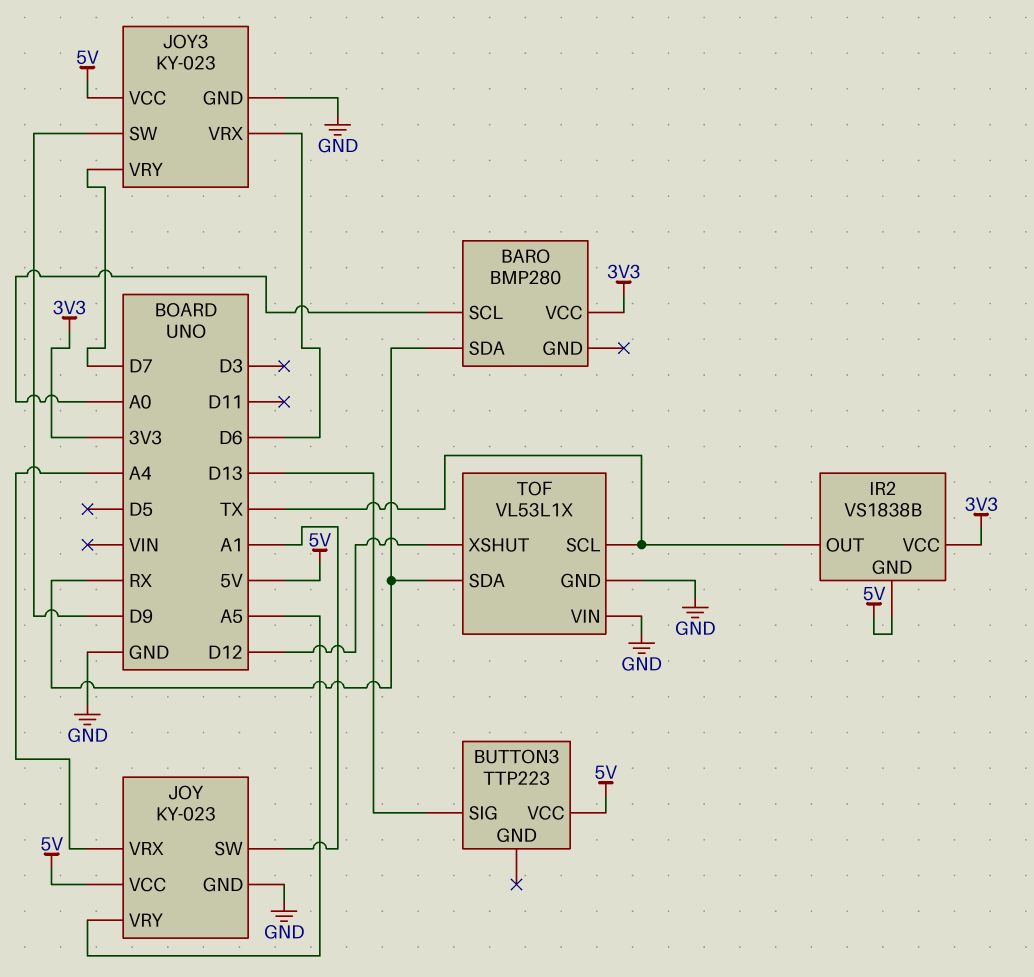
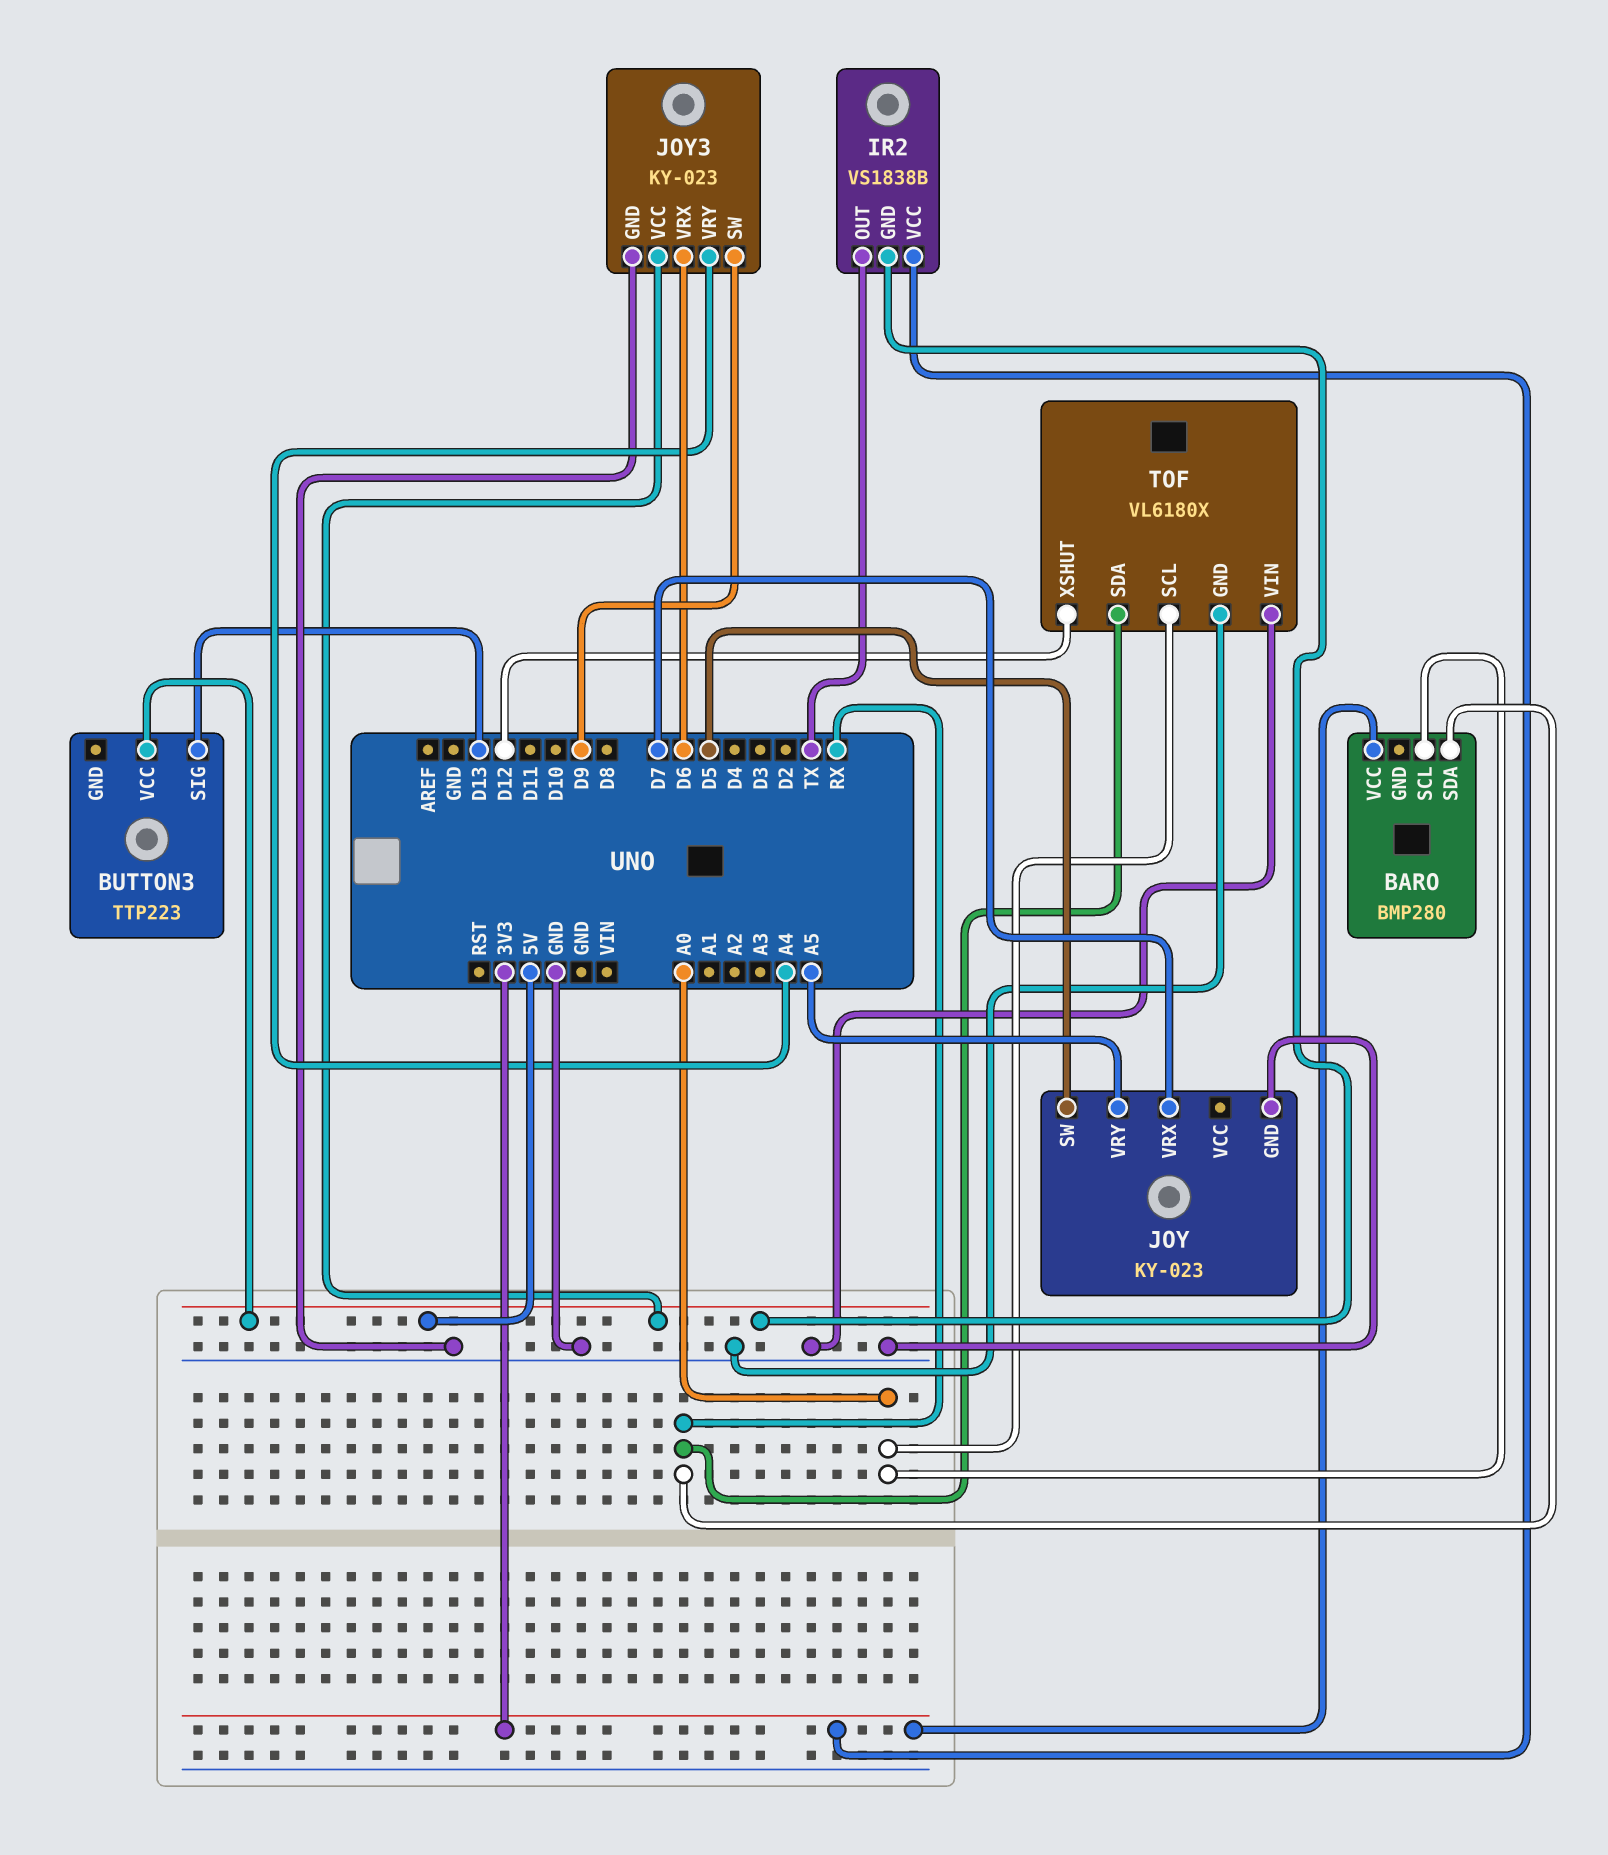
JOY pin SW: A1 -> D5
JOY pin VCC: 5V -> none
JOY pin VRX: A4 -> D7
JOY3 pin VRY: D7 -> A4
TOF: VL53L1X -> VL6180X
TOF pin SCL: TX -> A0

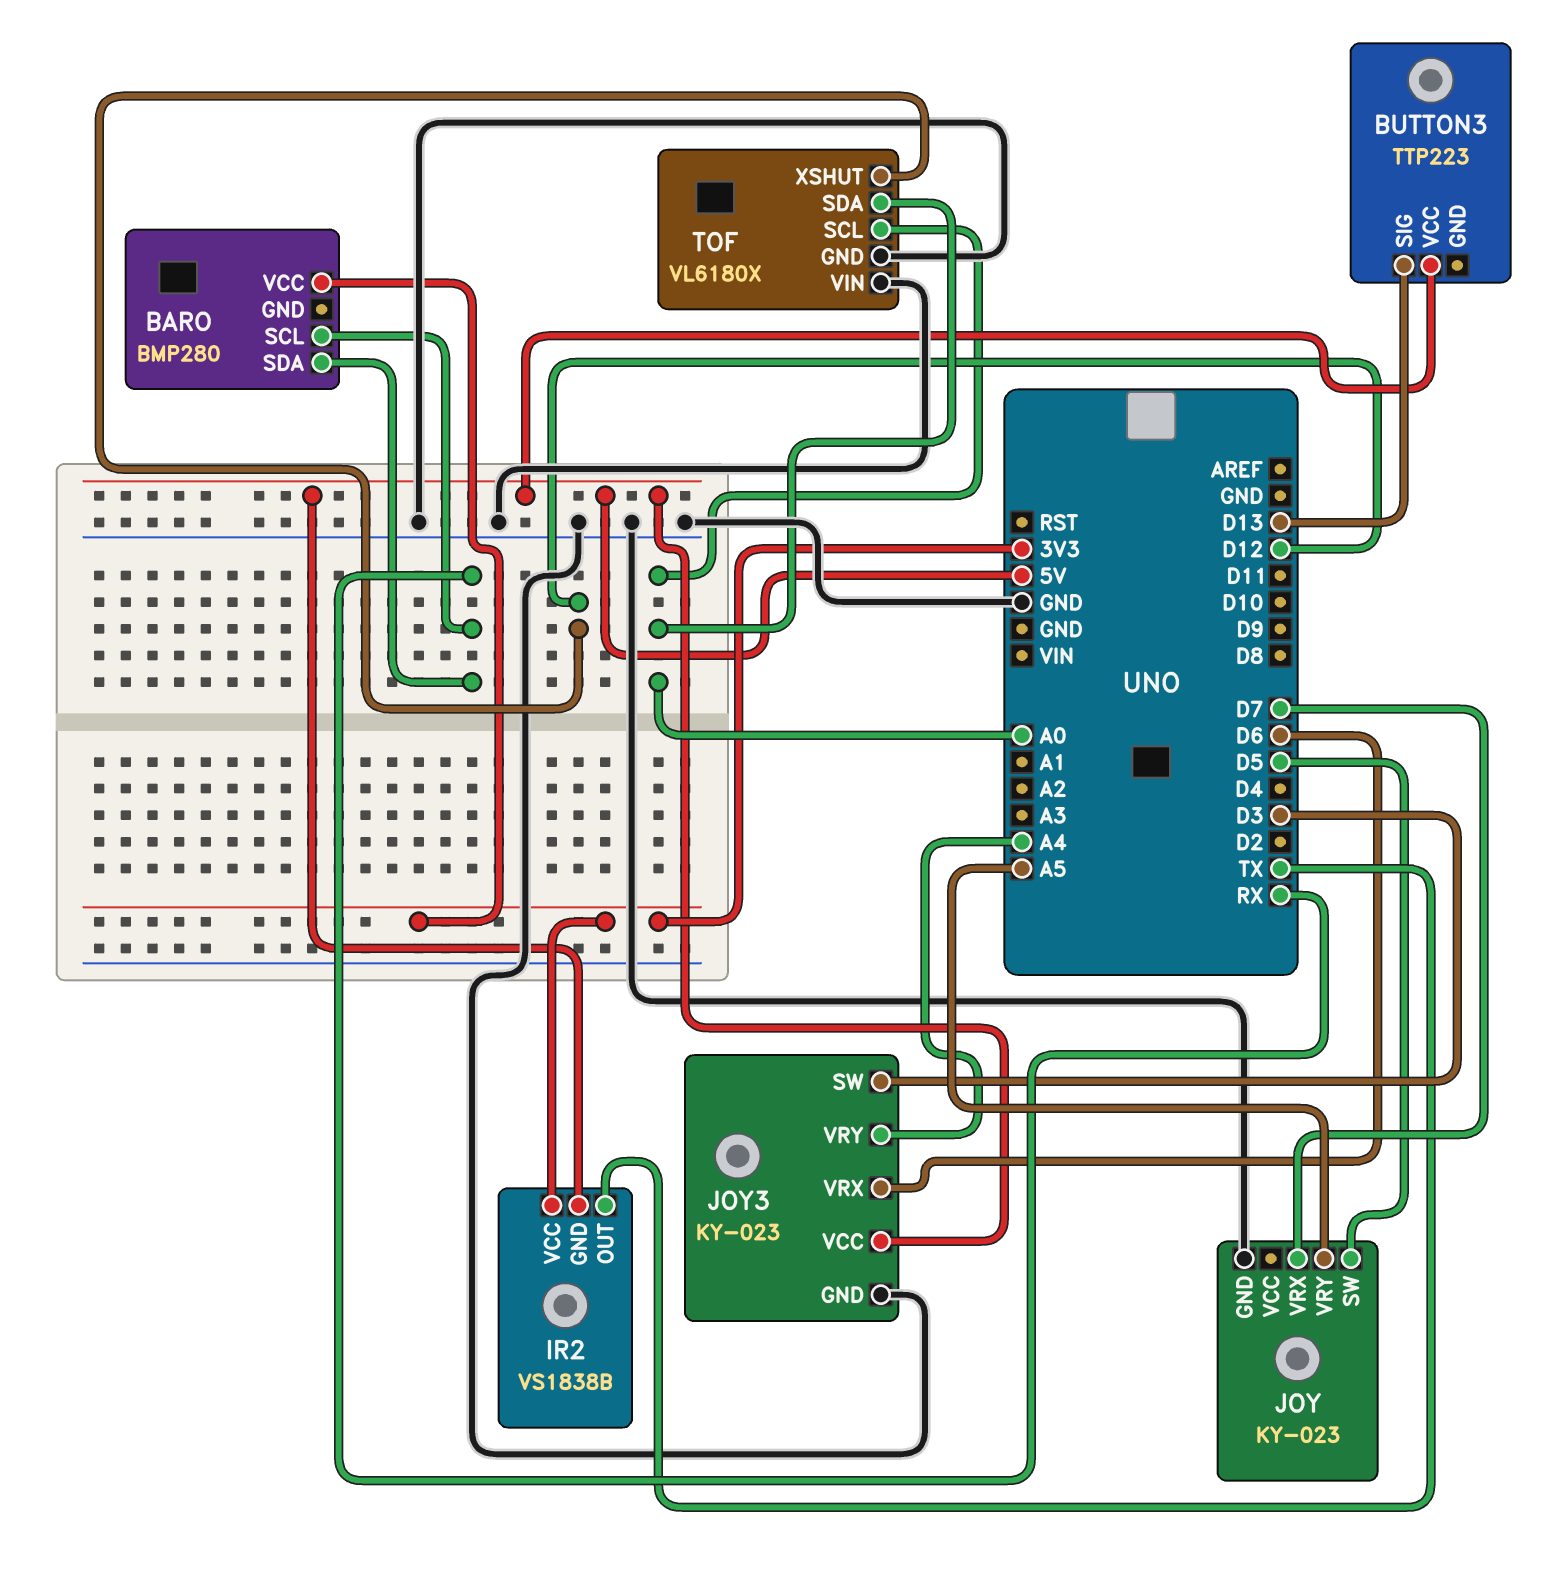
BARO pin SCL: A0 -> RX
JOY3 pin SW: D9 -> D3
TOF pin SDA: RX -> A0

